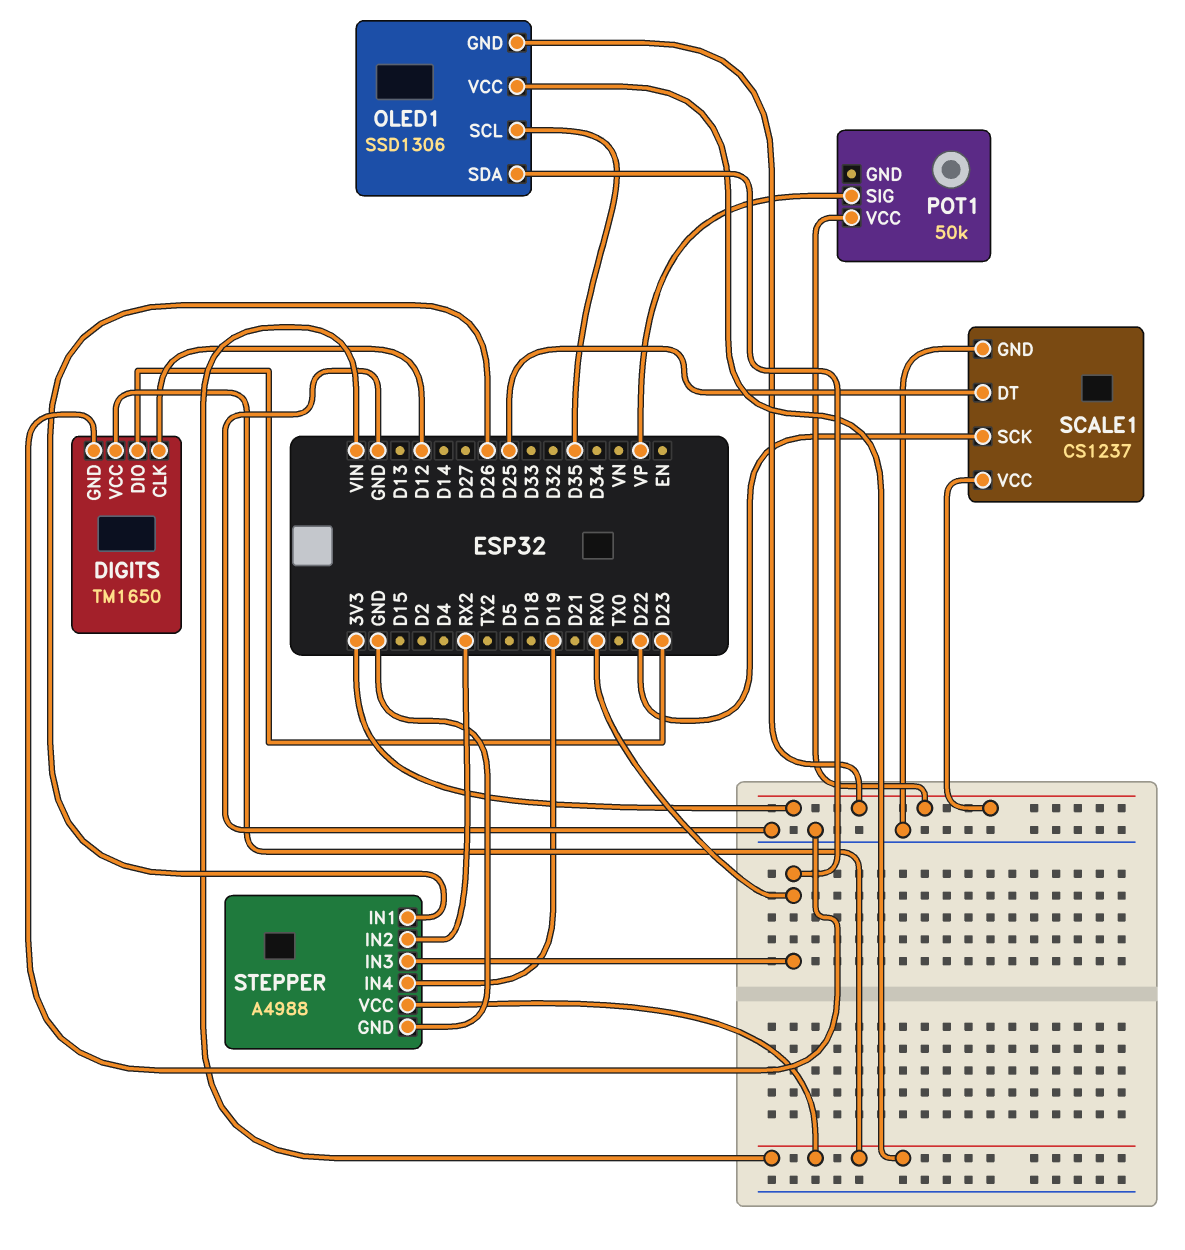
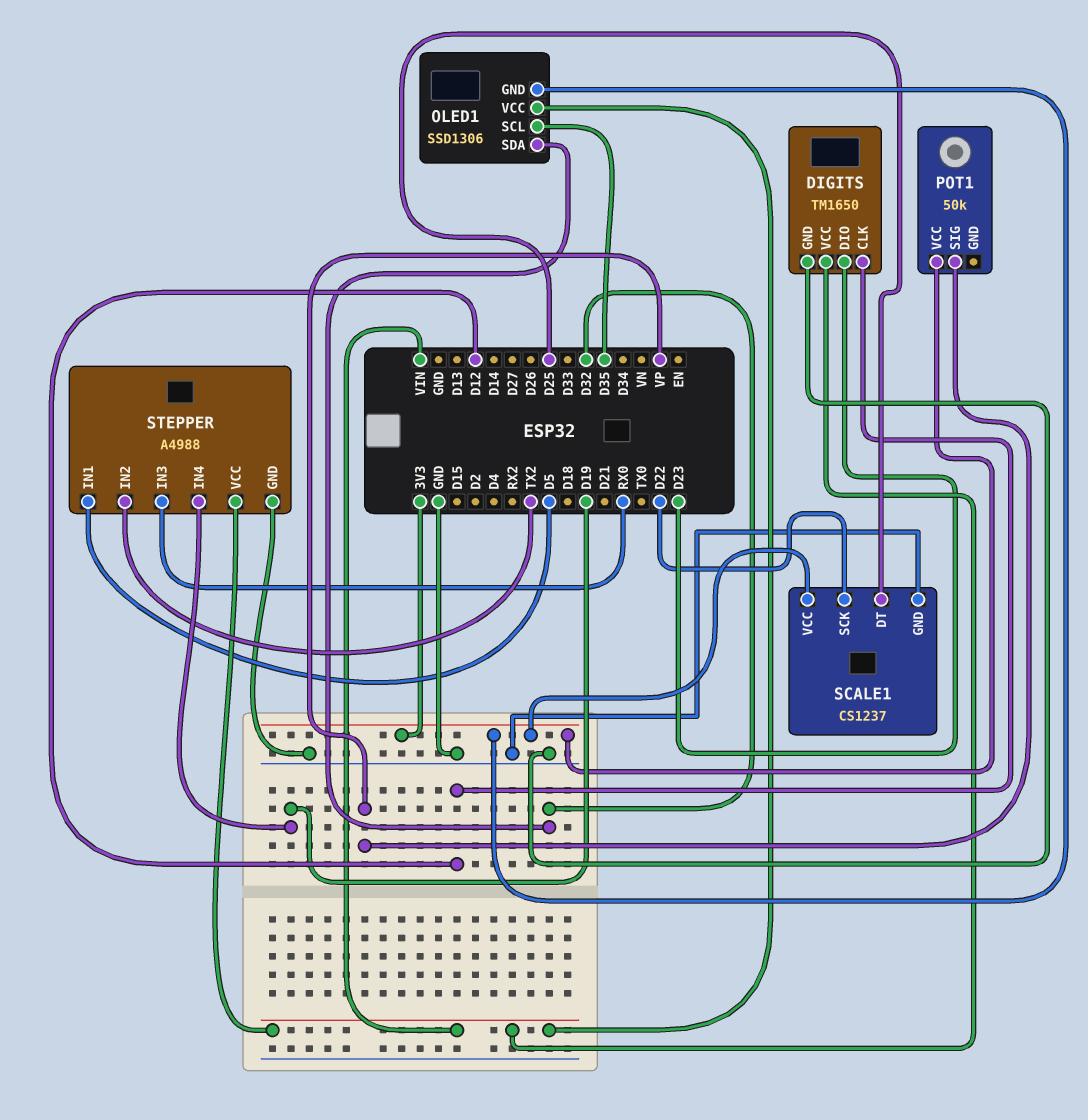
OLED1 pin SDA: RX0 -> D32
STEPPER pin IN1: D26 -> D5
STEPPER pin IN2: RX2 -> TX2

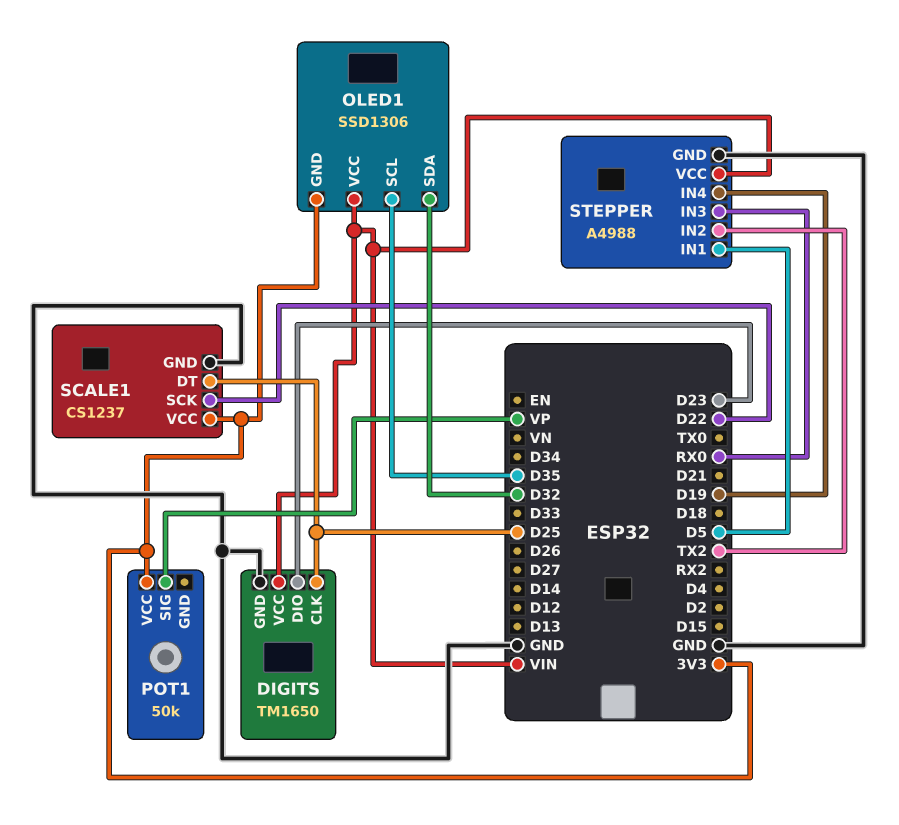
DIGITS pin CLK: D12 -> D25

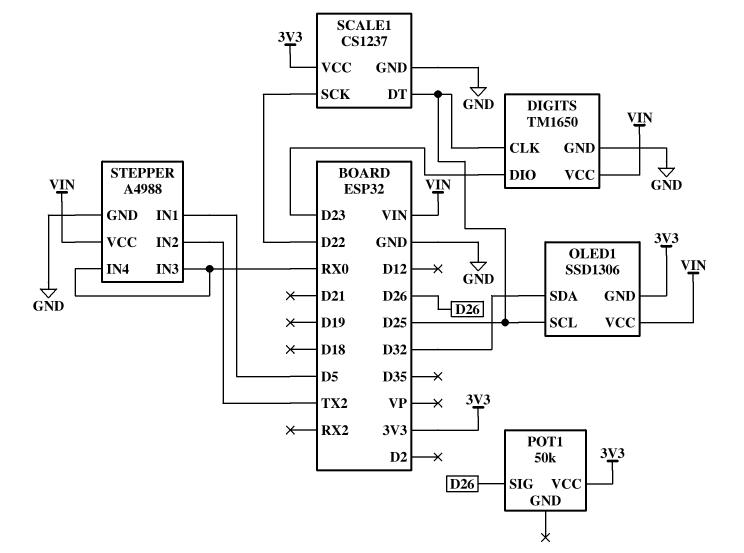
OLED1 pin SCL: D35 -> D25
POT1 pin SIG: VP -> D26
STEPPER pin IN4: D19 -> RX0

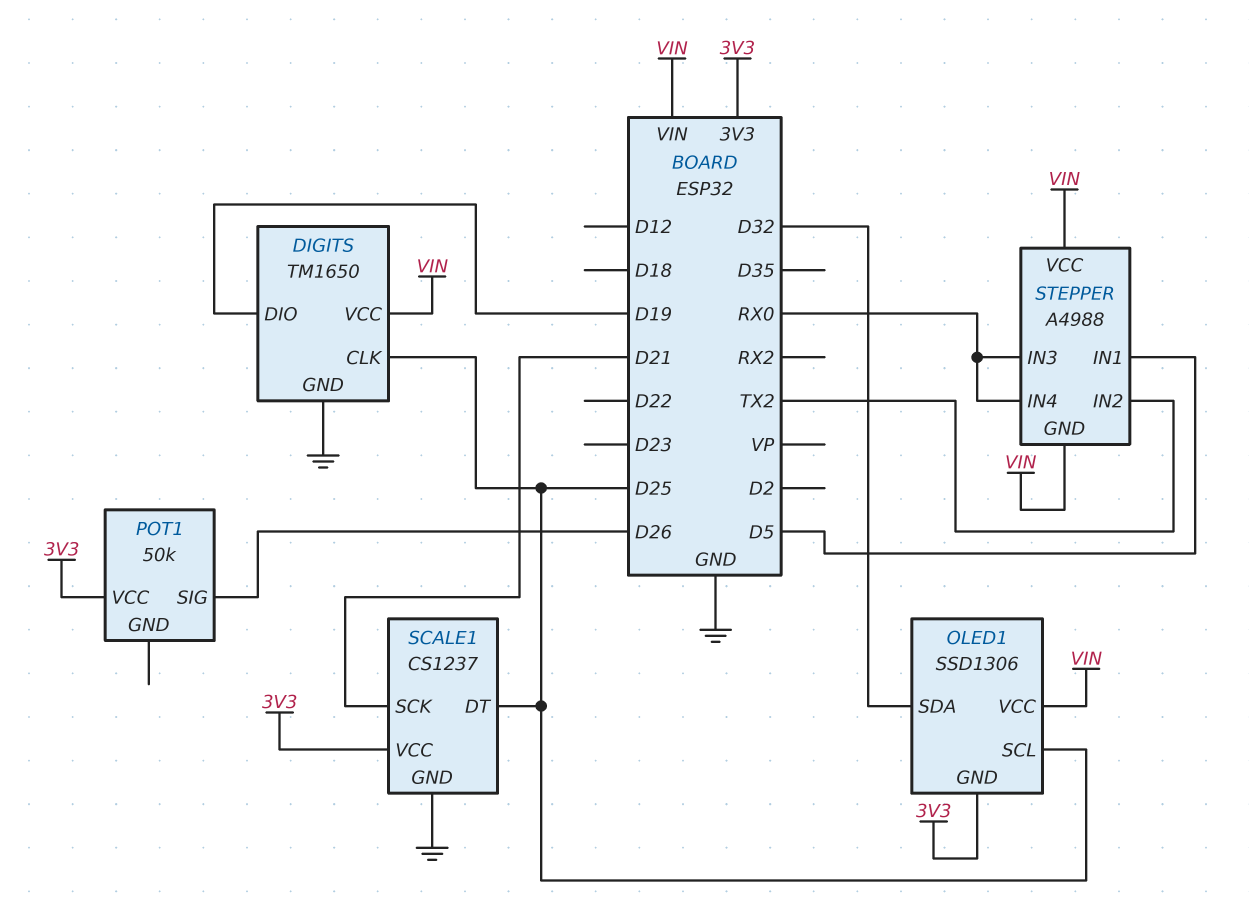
DIGITS pin DIO: D23 -> D19
SCALE1 pin SCK: D22 -> D21
STEPPER pin GND: GND -> VIN

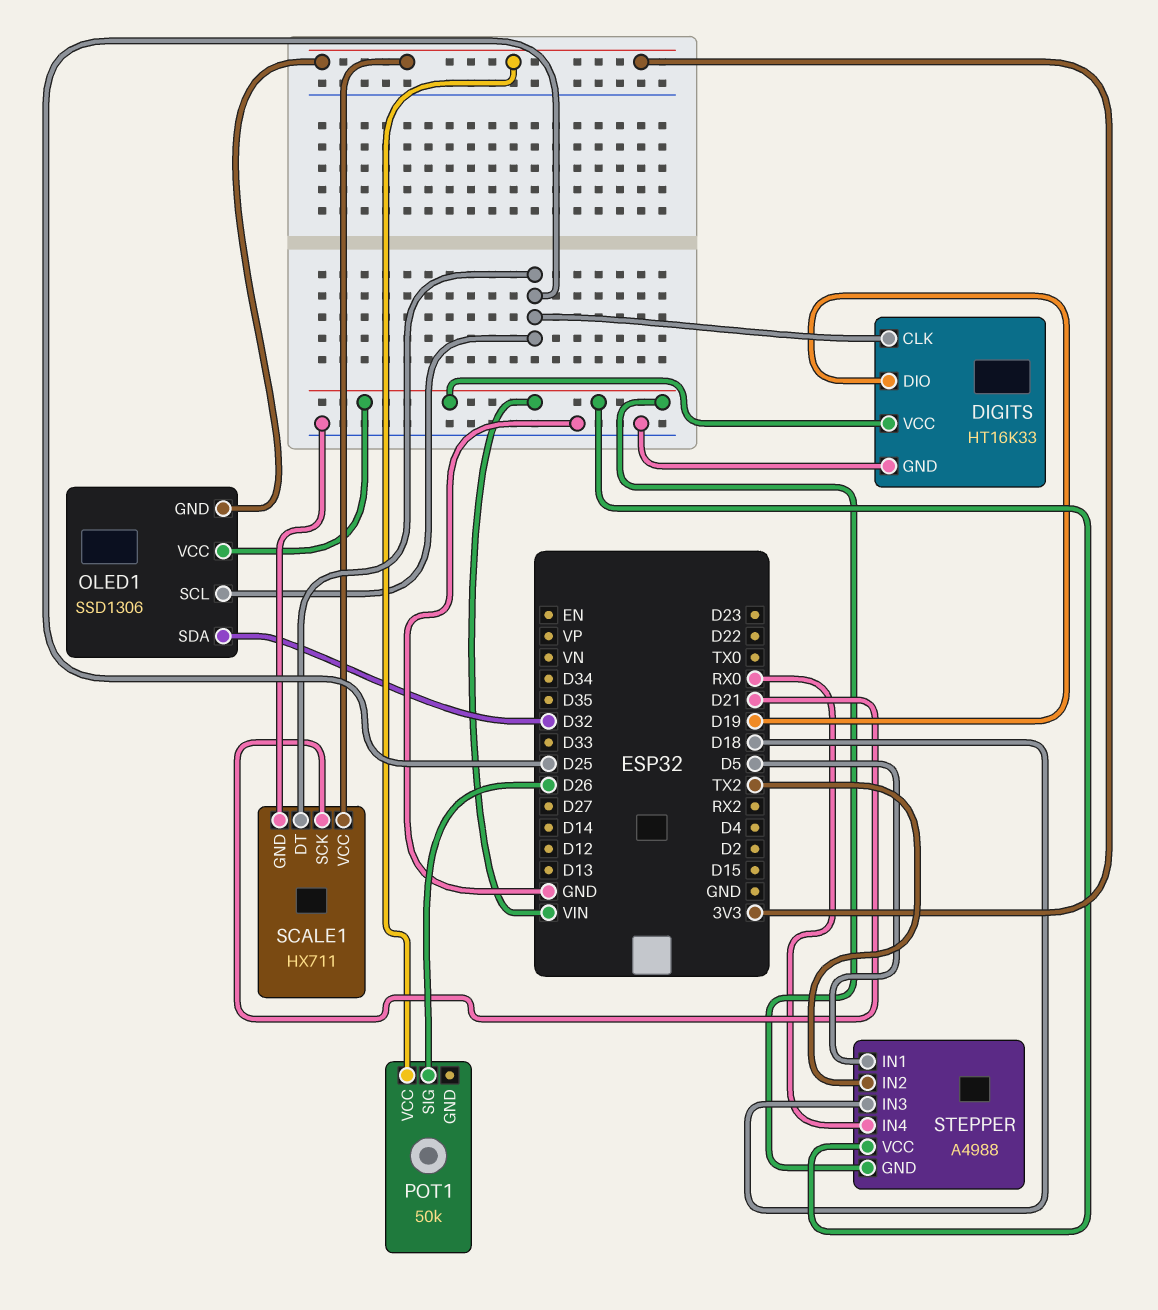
DIGITS: TM1650 -> HT16K33
SCALE1: CS1237 -> HX711
STEPPER pin IN3: RX0 -> D18

